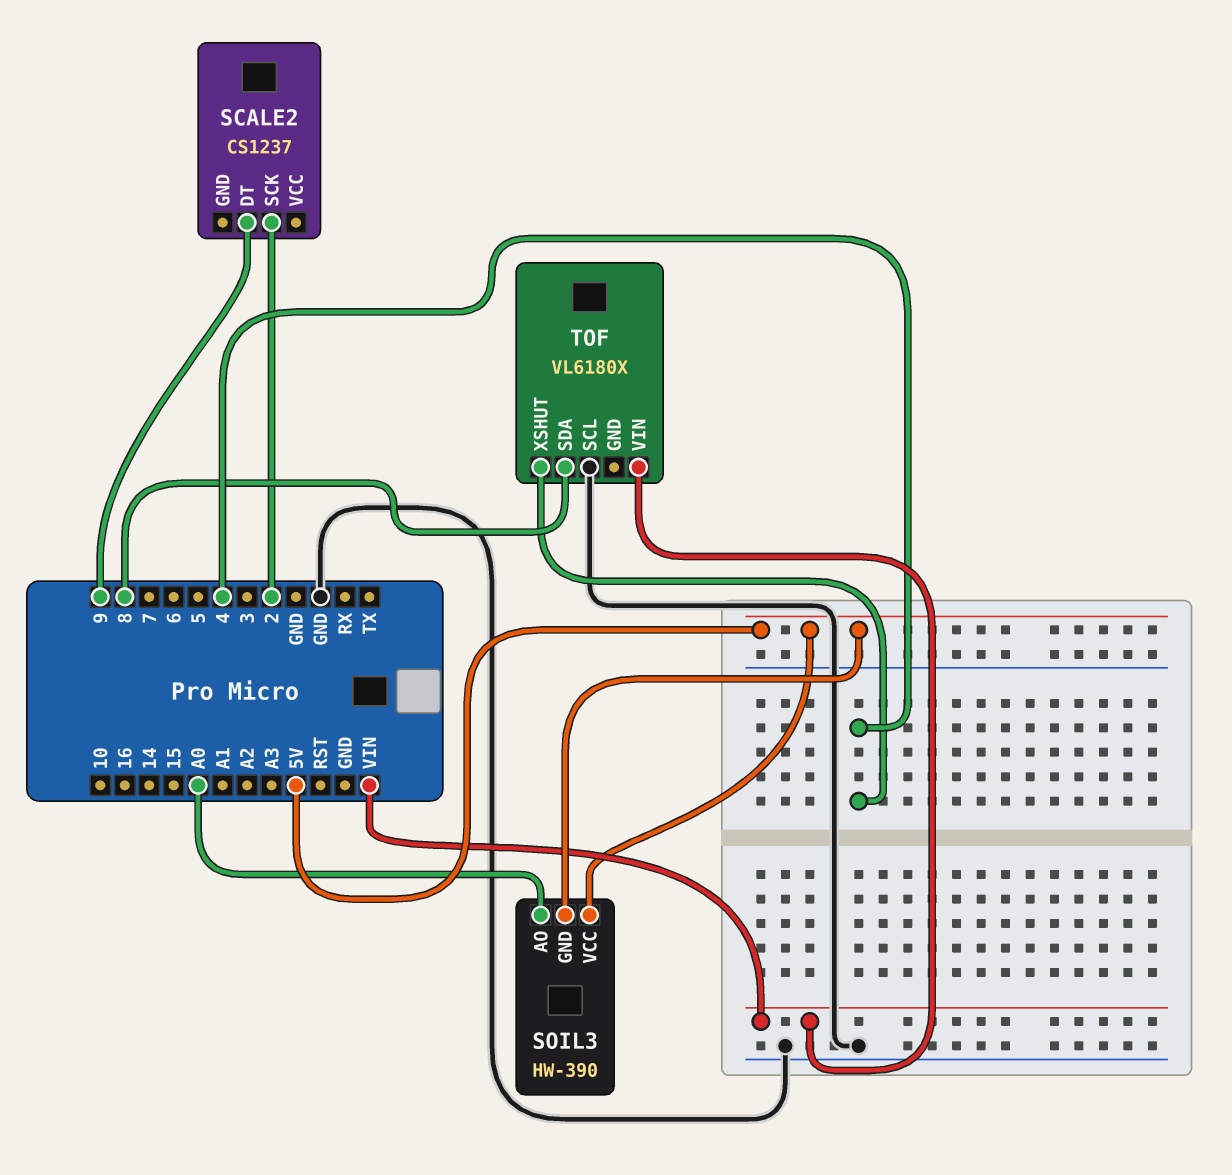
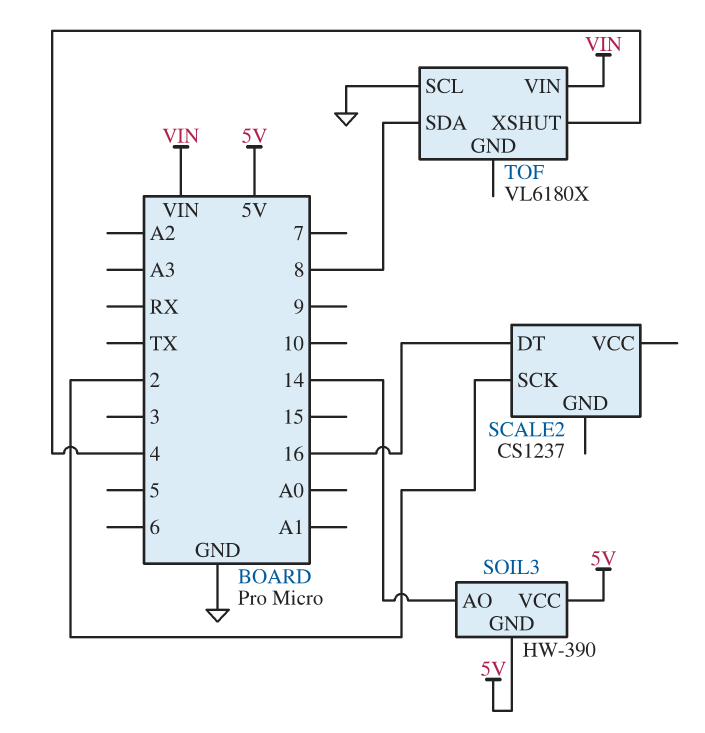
SCALE2 pin DT: 9 -> 16
SOIL3 pin AO: A0 -> 14

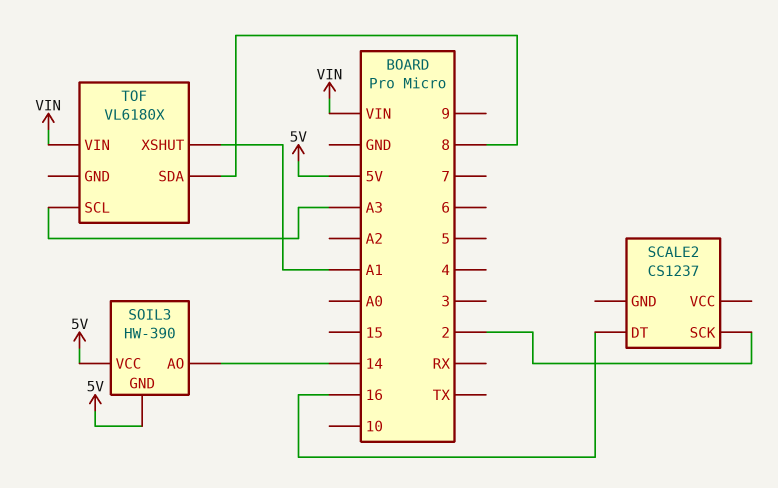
TOF pin SCL: GND -> A3
TOF pin XSHUT: 4 -> A1

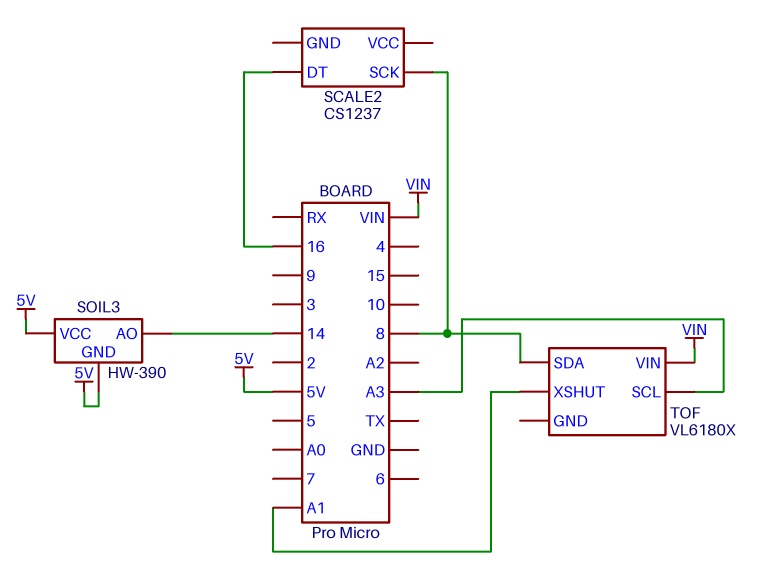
SCALE2 pin SCK: 2 -> 8

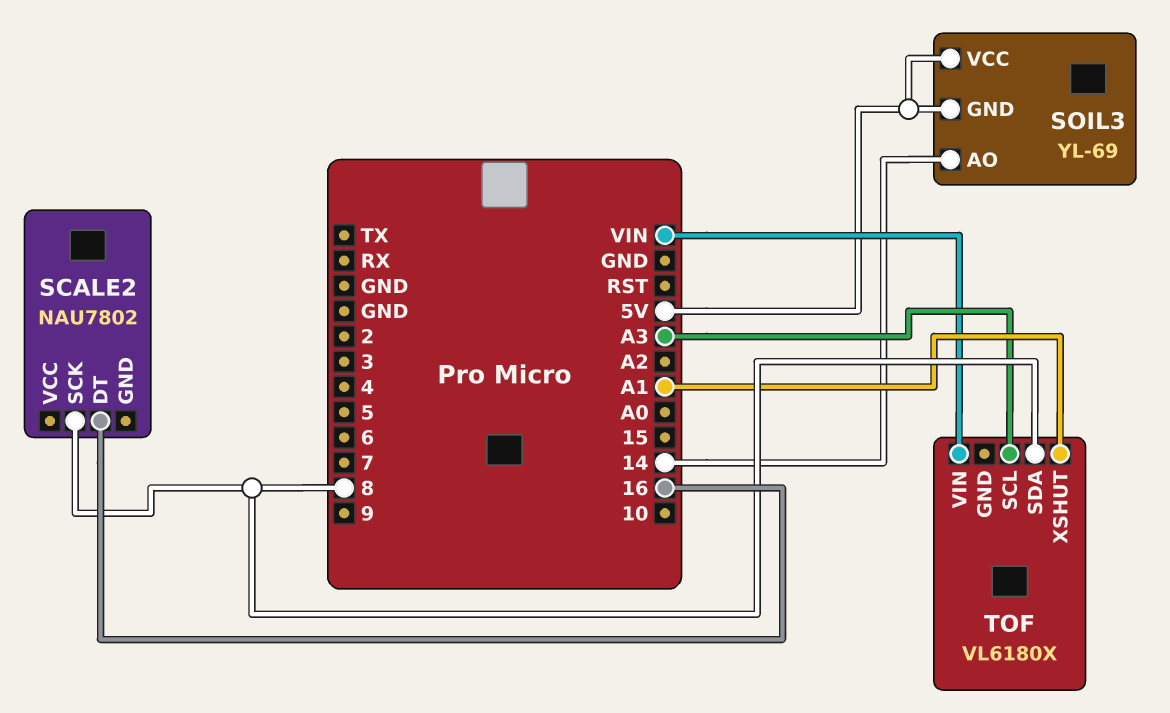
SCALE2: CS1237 -> NAU7802
SOIL3: HW-390 -> YL-69

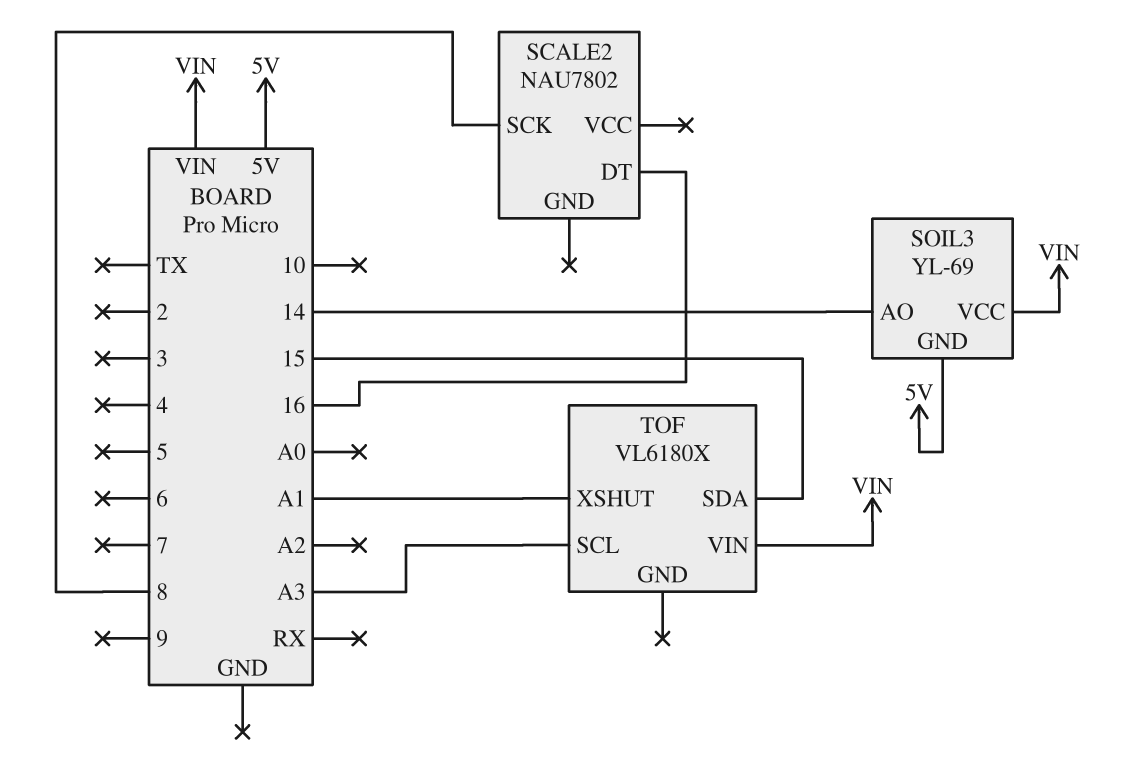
SOIL3 pin VCC: 5V -> VIN
TOF pin SDA: 8 -> 15

